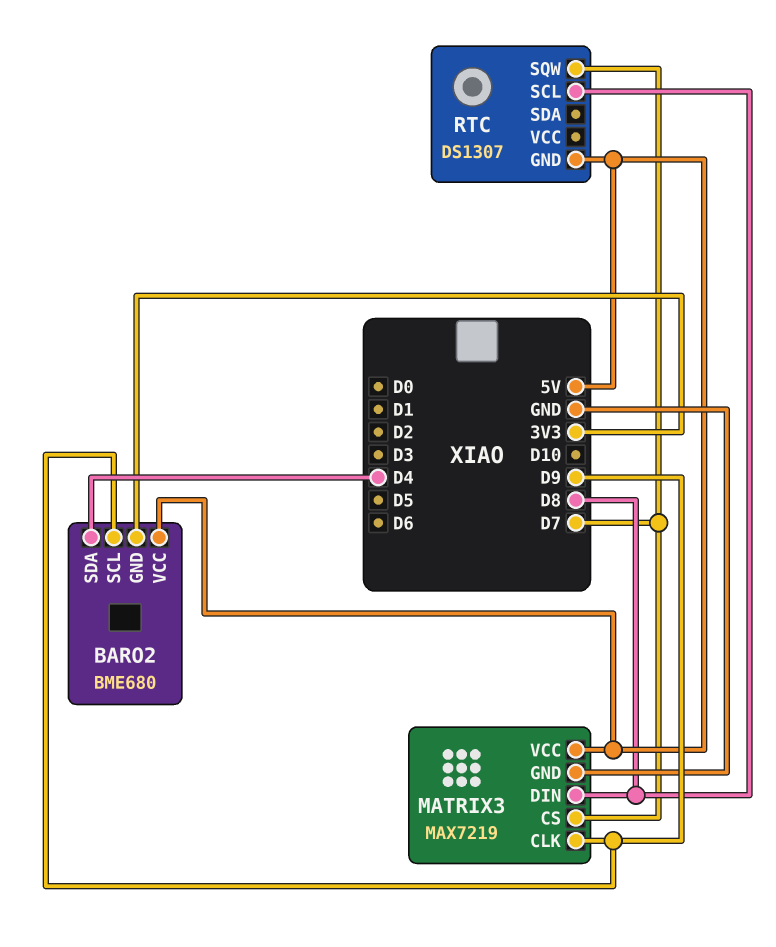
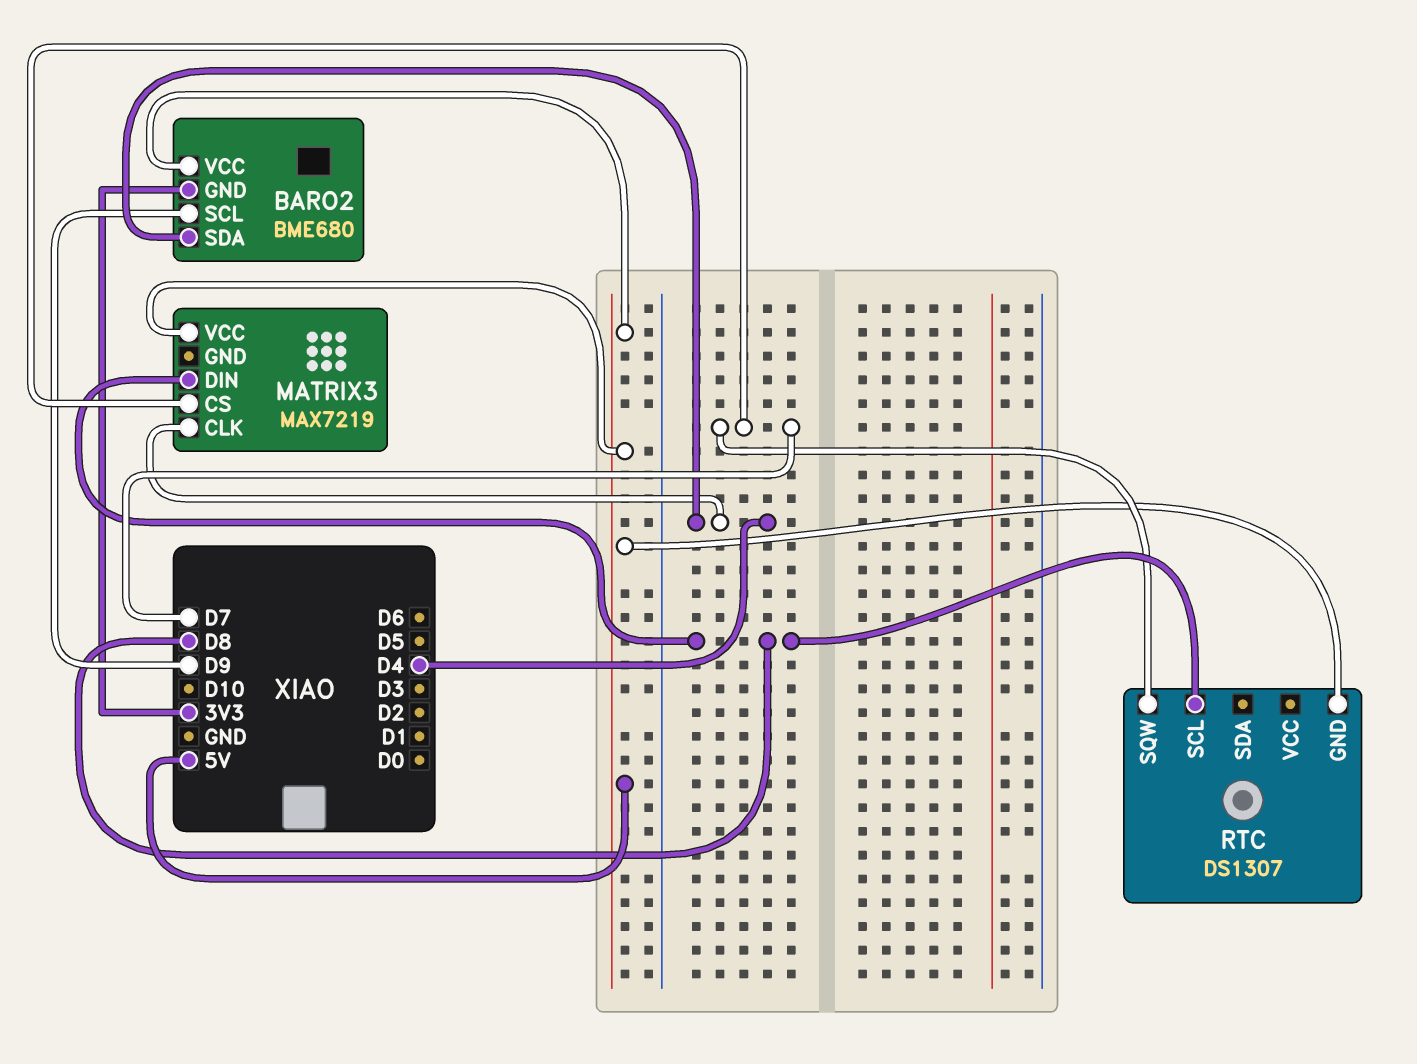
MATRIX3 pin CLK: D9 -> D4
MATRIX3 pin GND: GND -> none

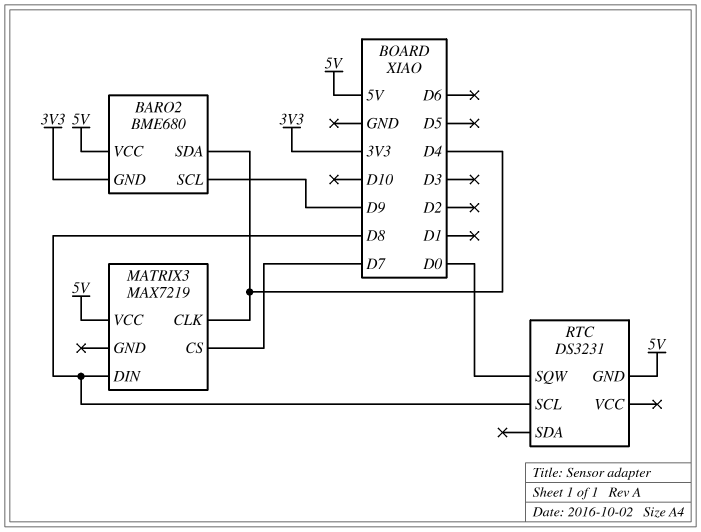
RTC: DS1307 -> DS3231
RTC pin SQW: D7 -> D0

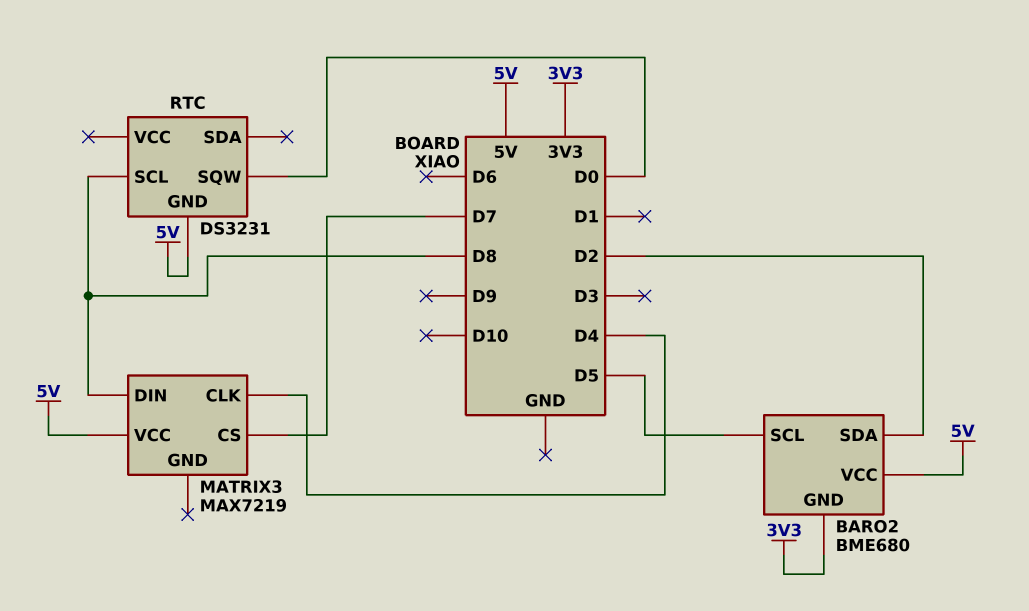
BARO2 pin SCL: D9 -> D5
BARO2 pin SDA: D4 -> D2

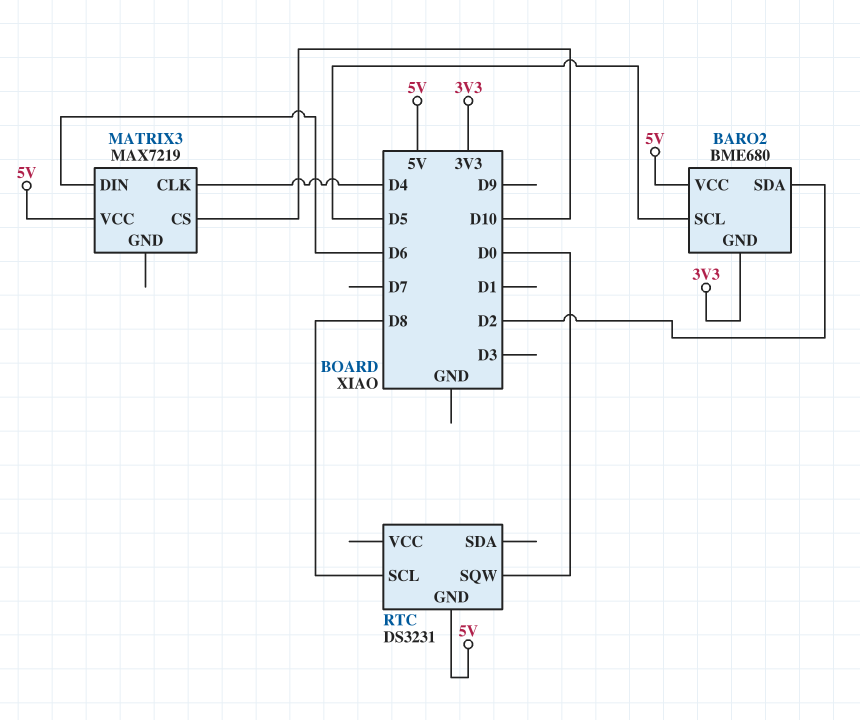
MATRIX3 pin CS: D7 -> D10
MATRIX3 pin DIN: D8 -> D6

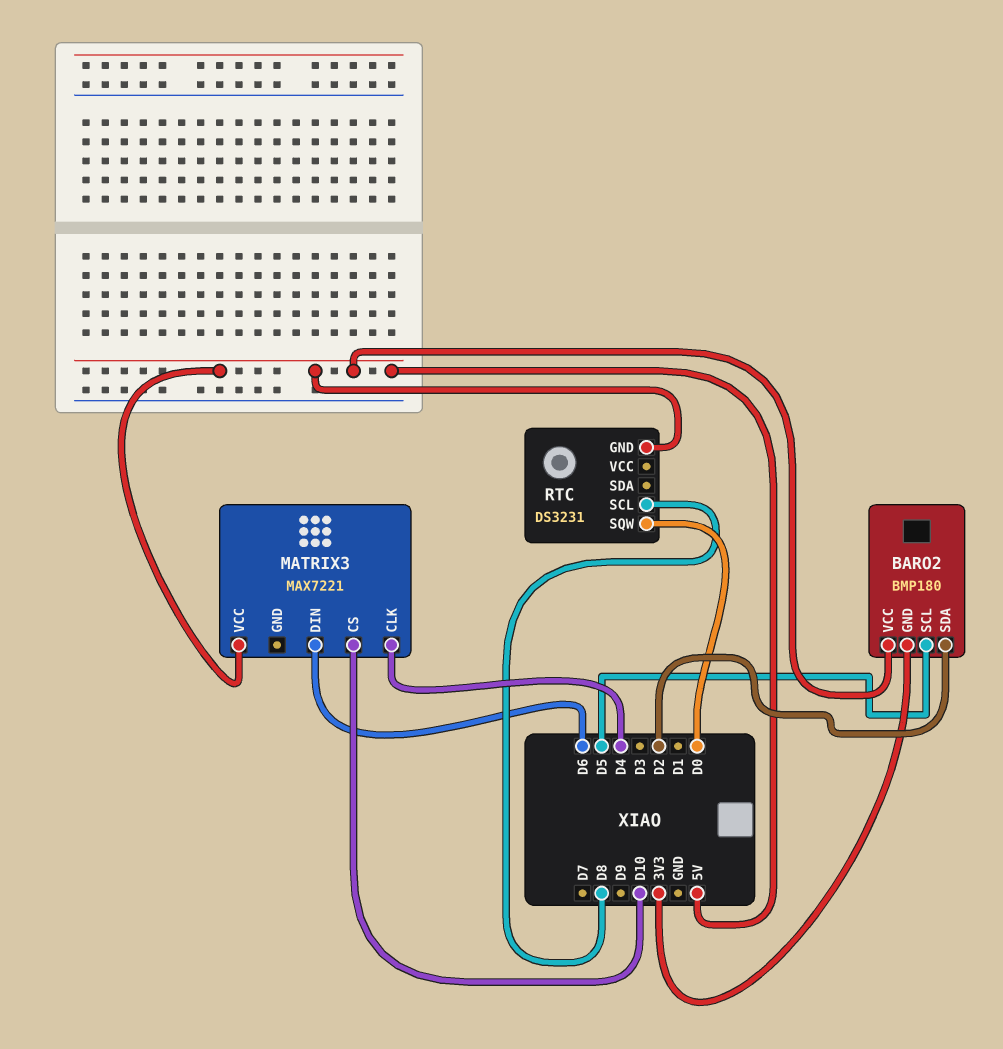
BARO2: BME680 -> BMP180
MATRIX3: MAX7219 -> MAX7221

